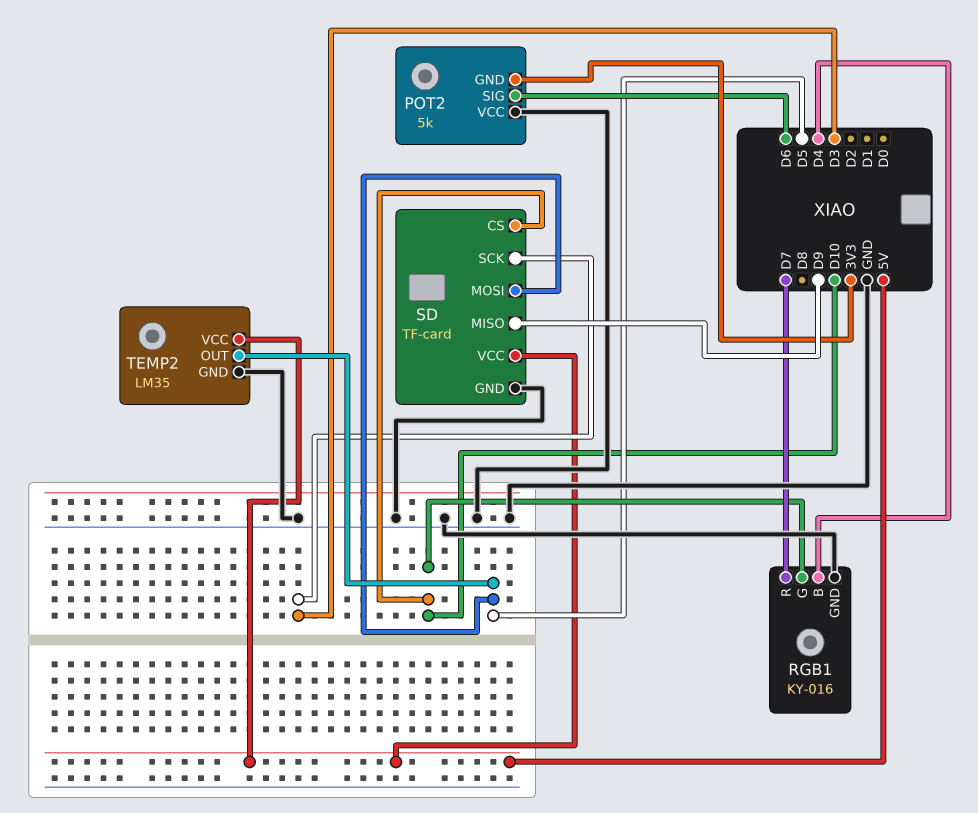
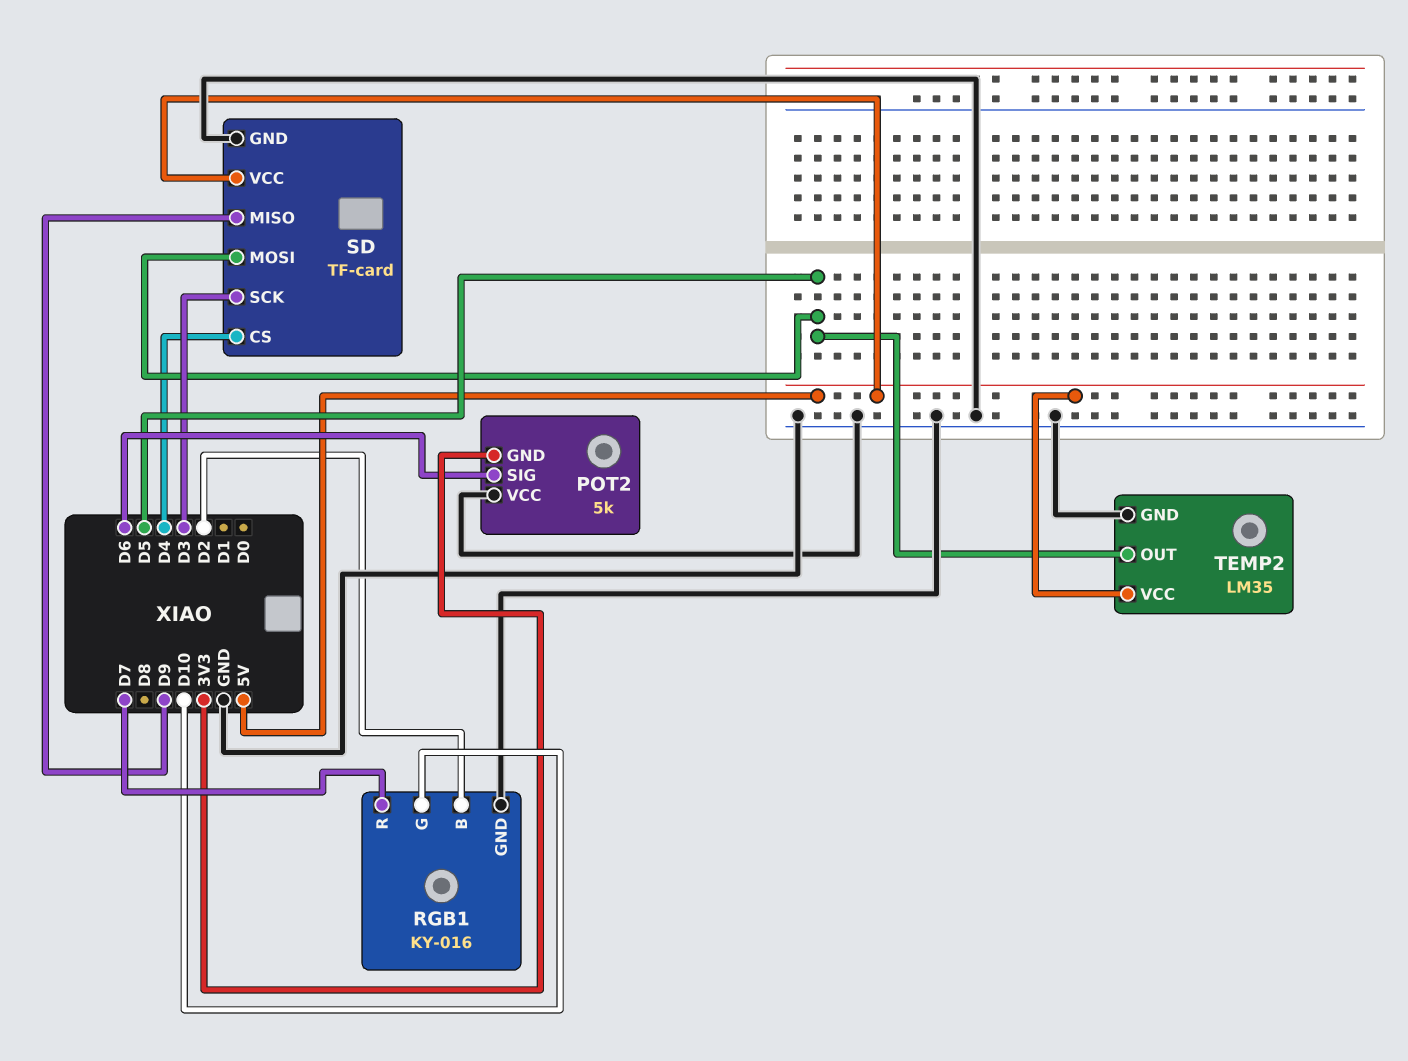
RGB1 pin B: D4 -> D2
SD pin CS: D10 -> D4

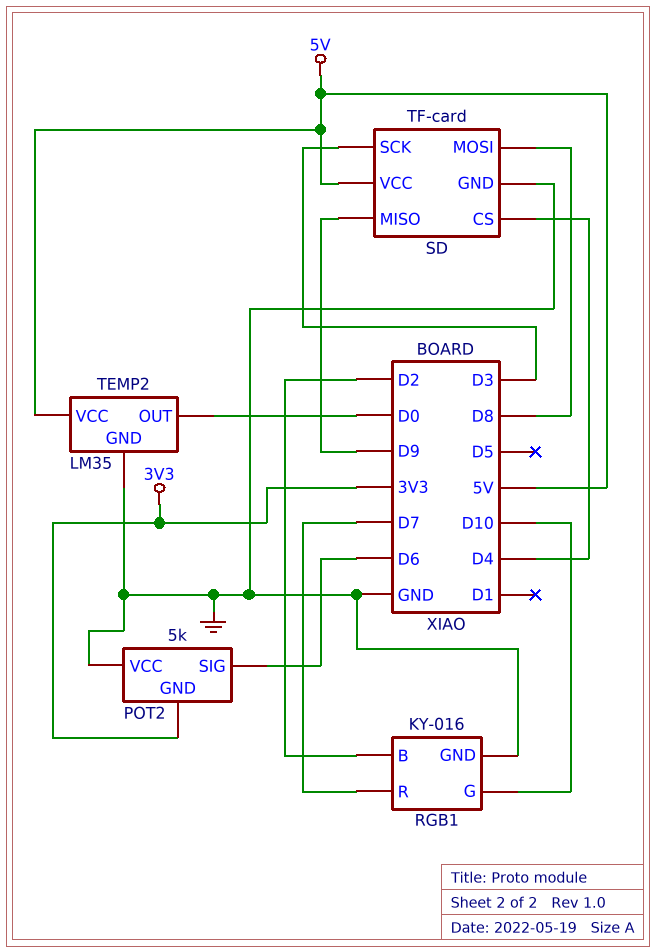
SD pin MOSI: D5 -> D8
TEMP2 pin OUT: D5 -> D0

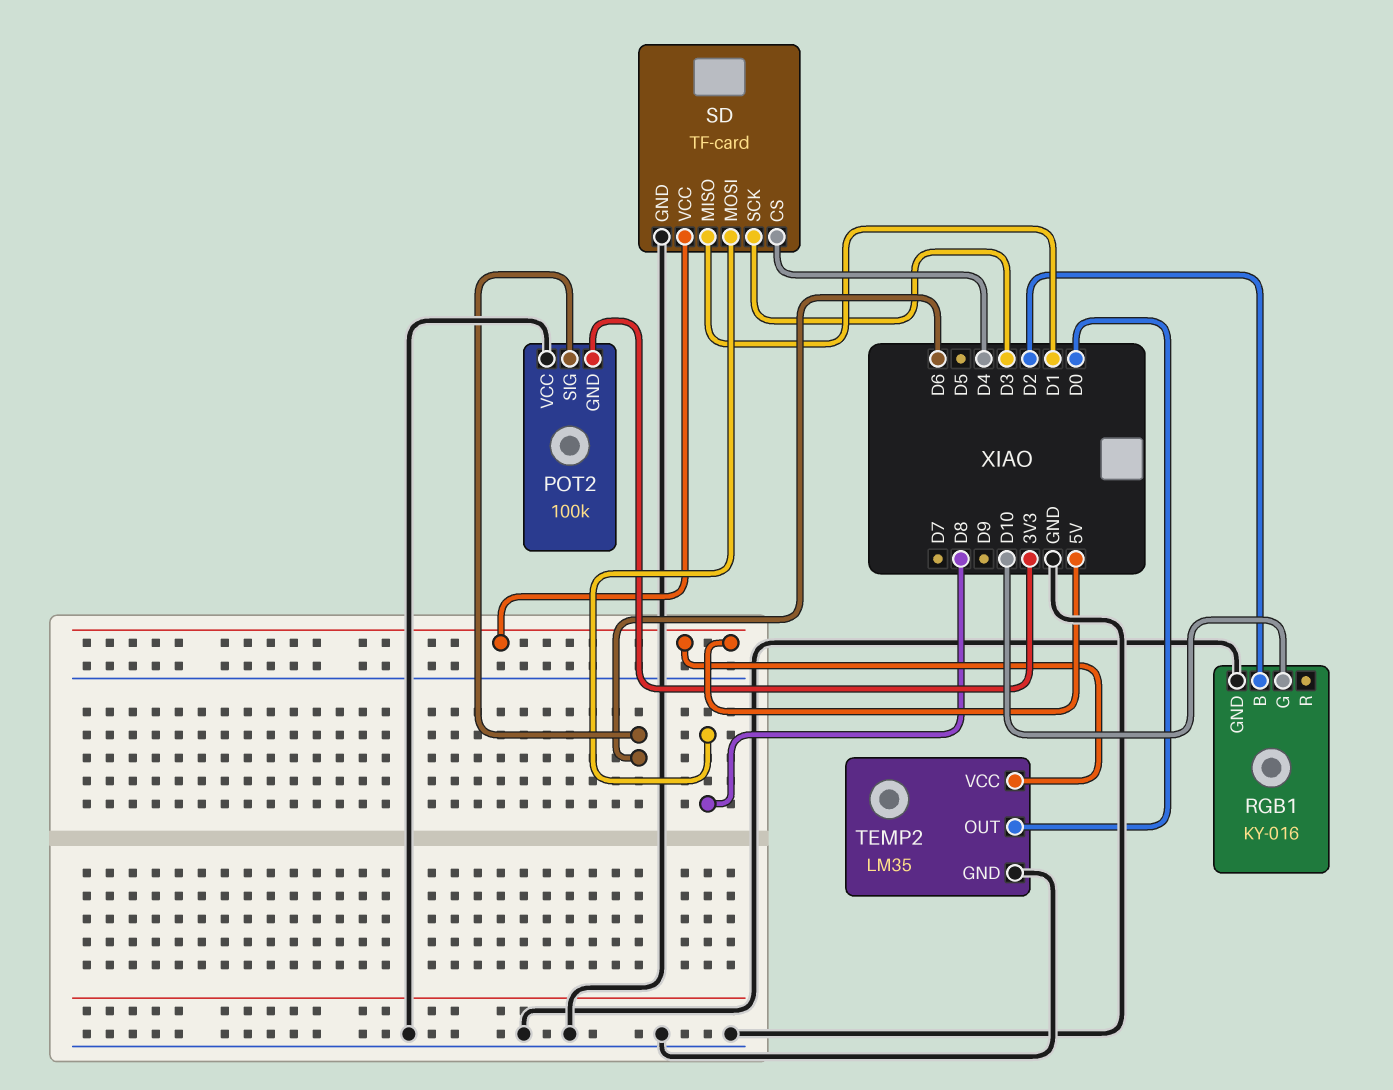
POT2: 5k -> 100k
RGB1 pin R: D7 -> none
SD pin MISO: D9 -> D1

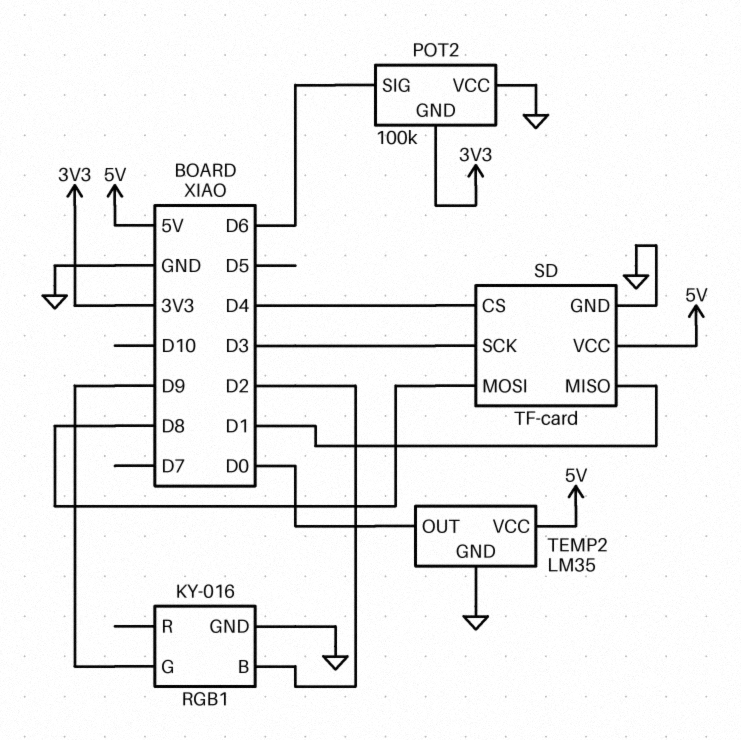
RGB1 pin G: D10 -> D9

